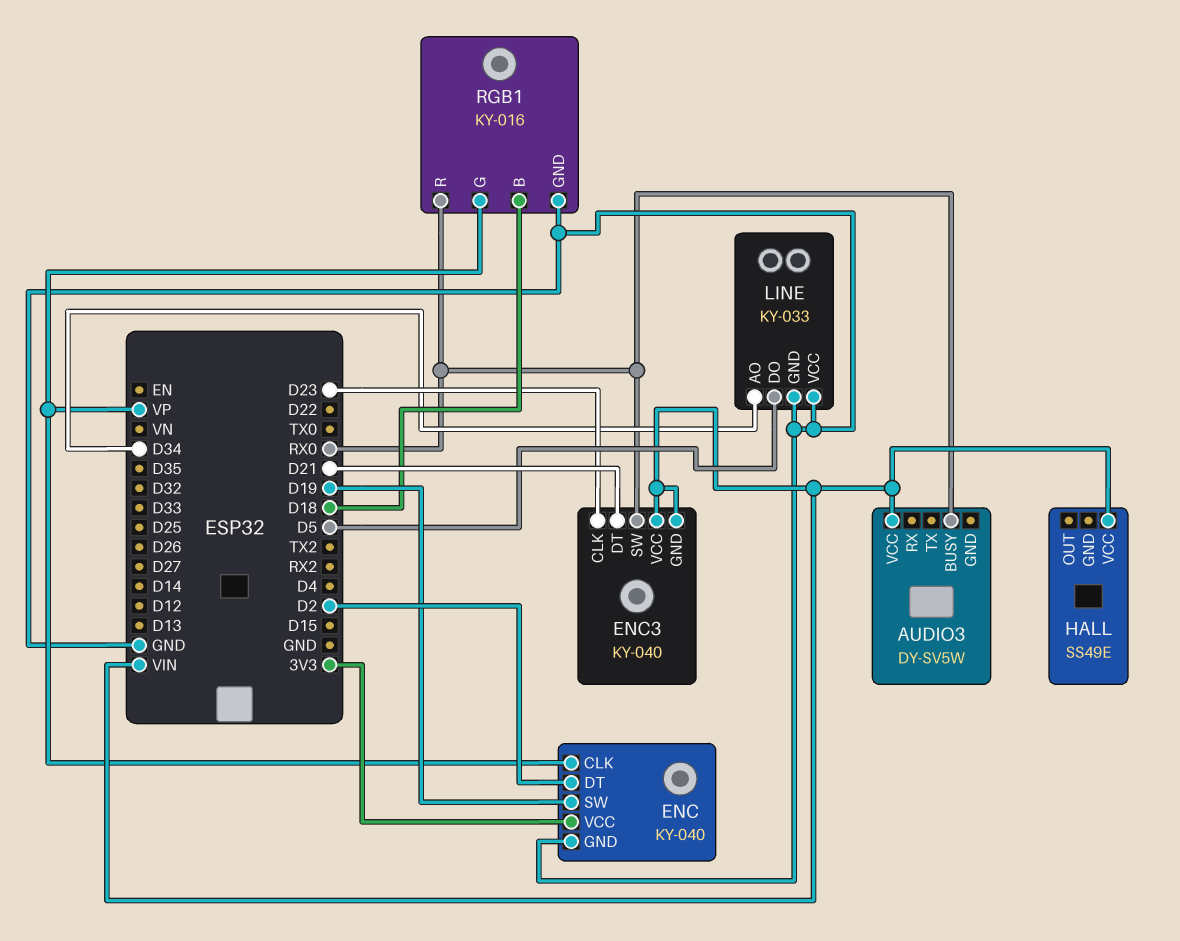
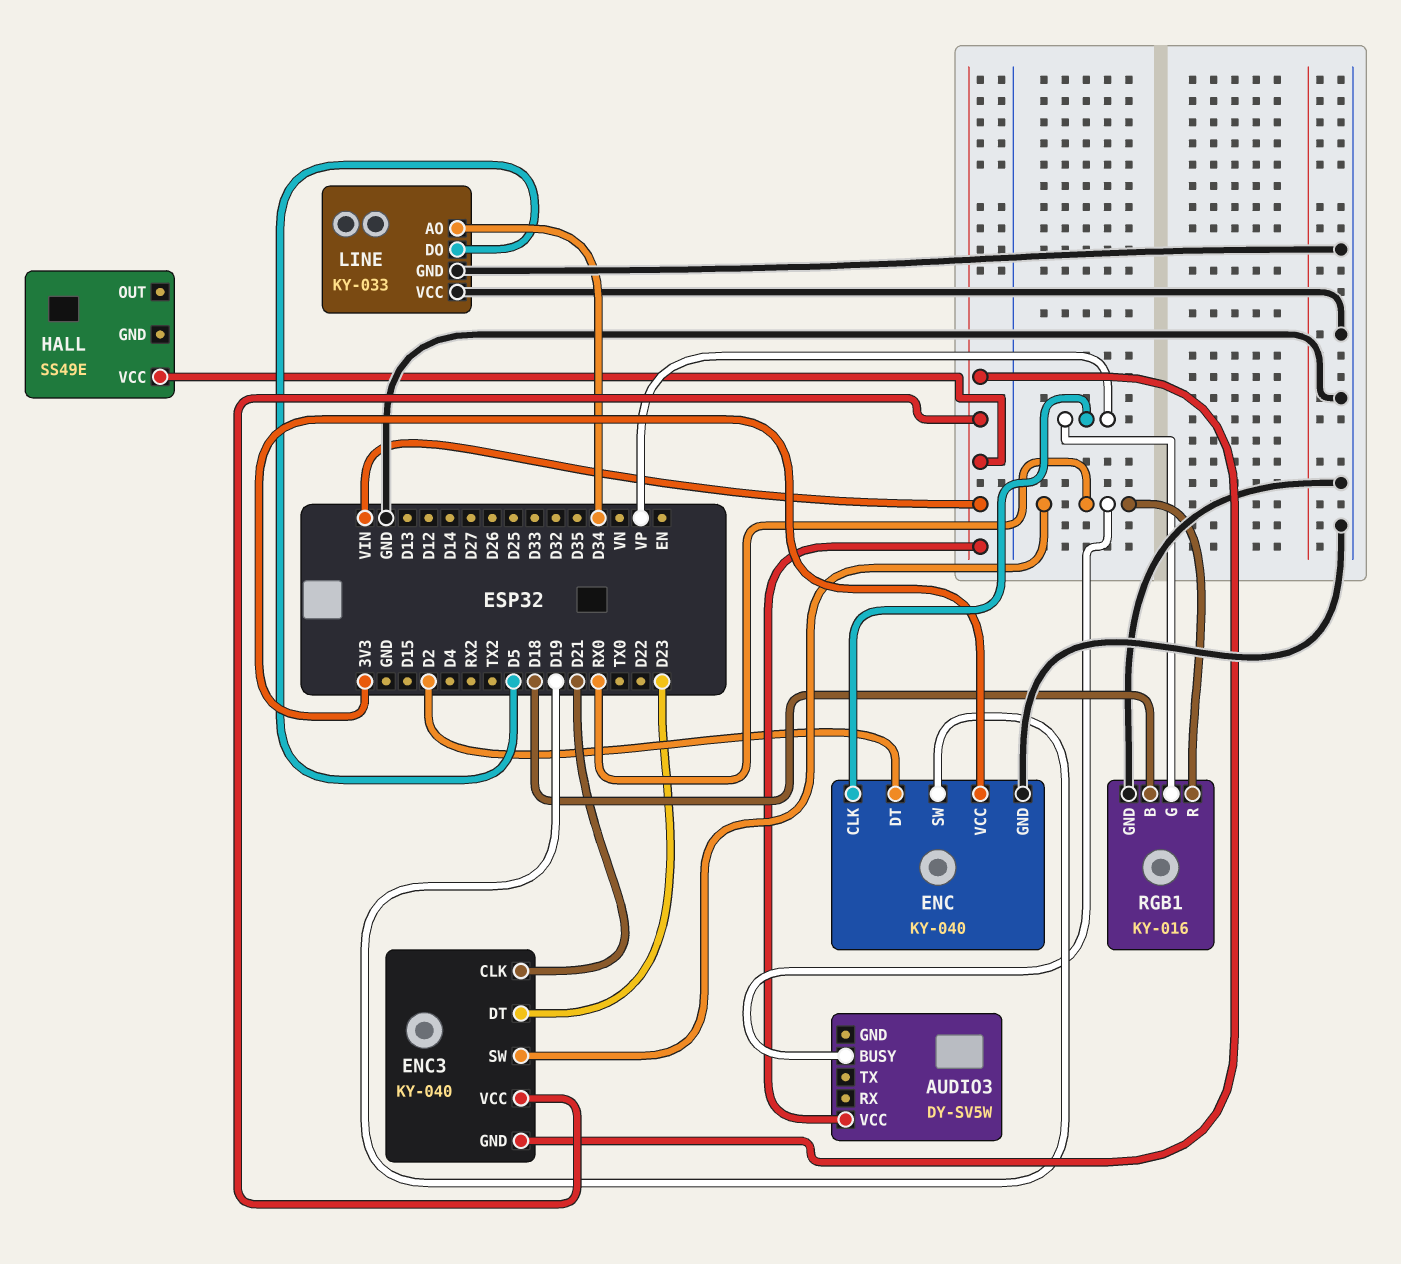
ENC3 pin CLK: D23 -> D21
ENC3 pin DT: D21 -> D23

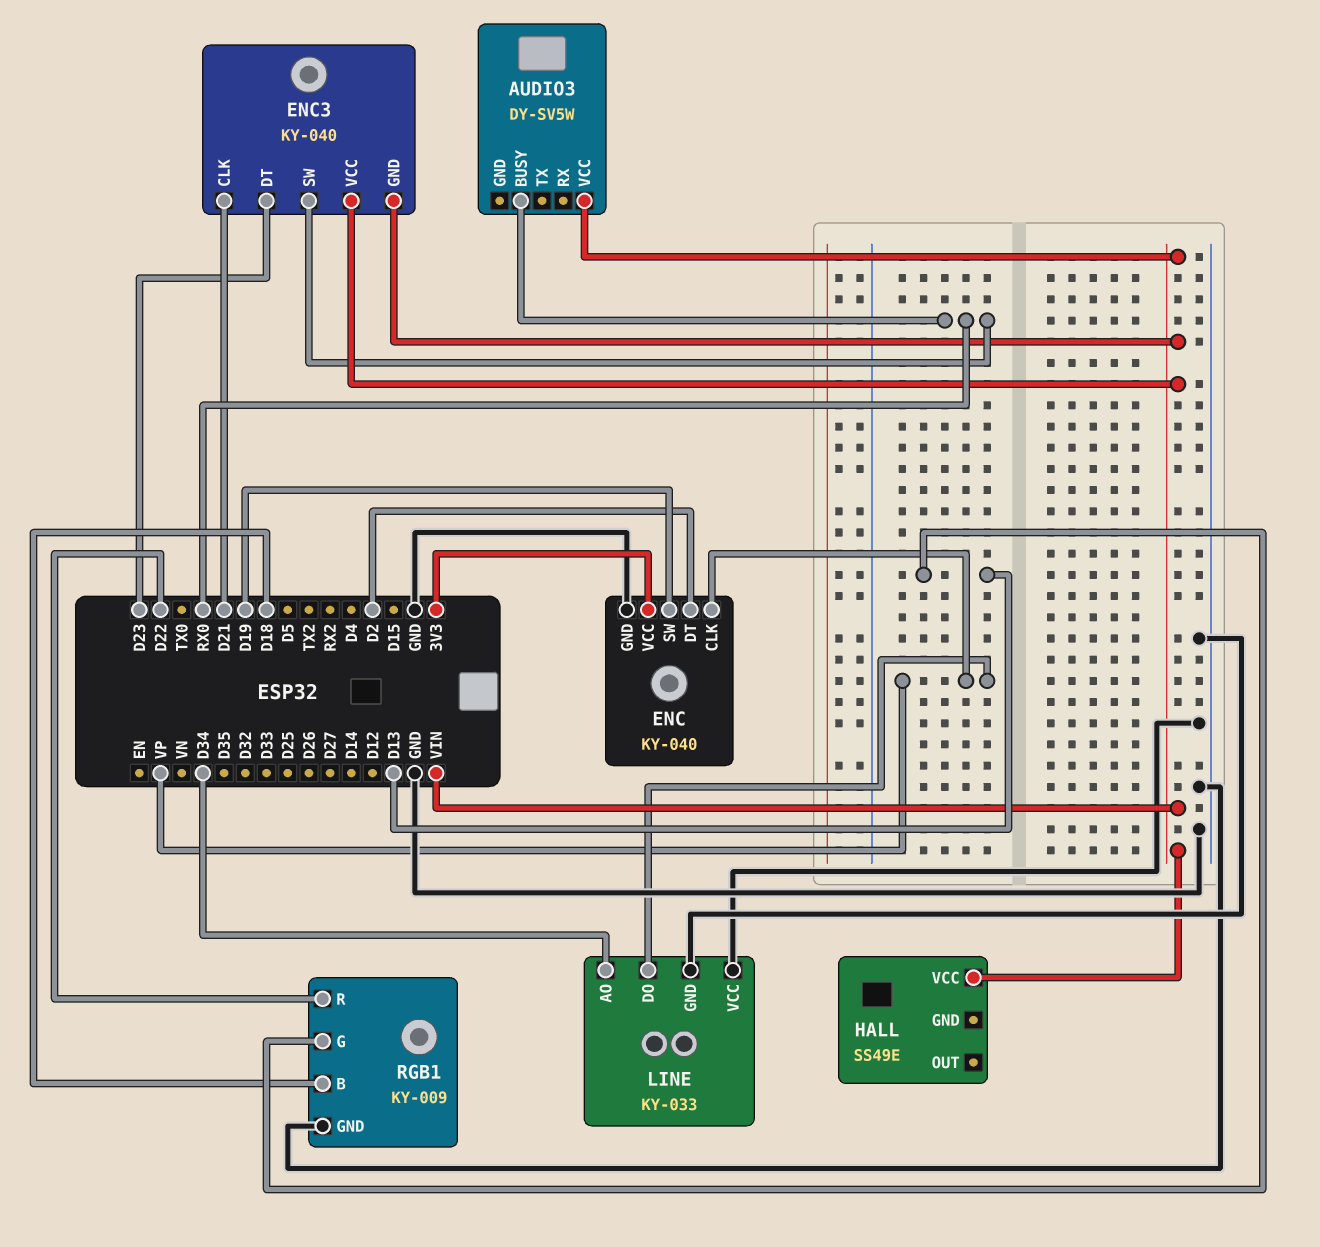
LINE pin DO: D5 -> VP
RGB1: KY-016 -> KY-009
RGB1 pin G: VP -> D13
RGB1 pin R: RX0 -> D22

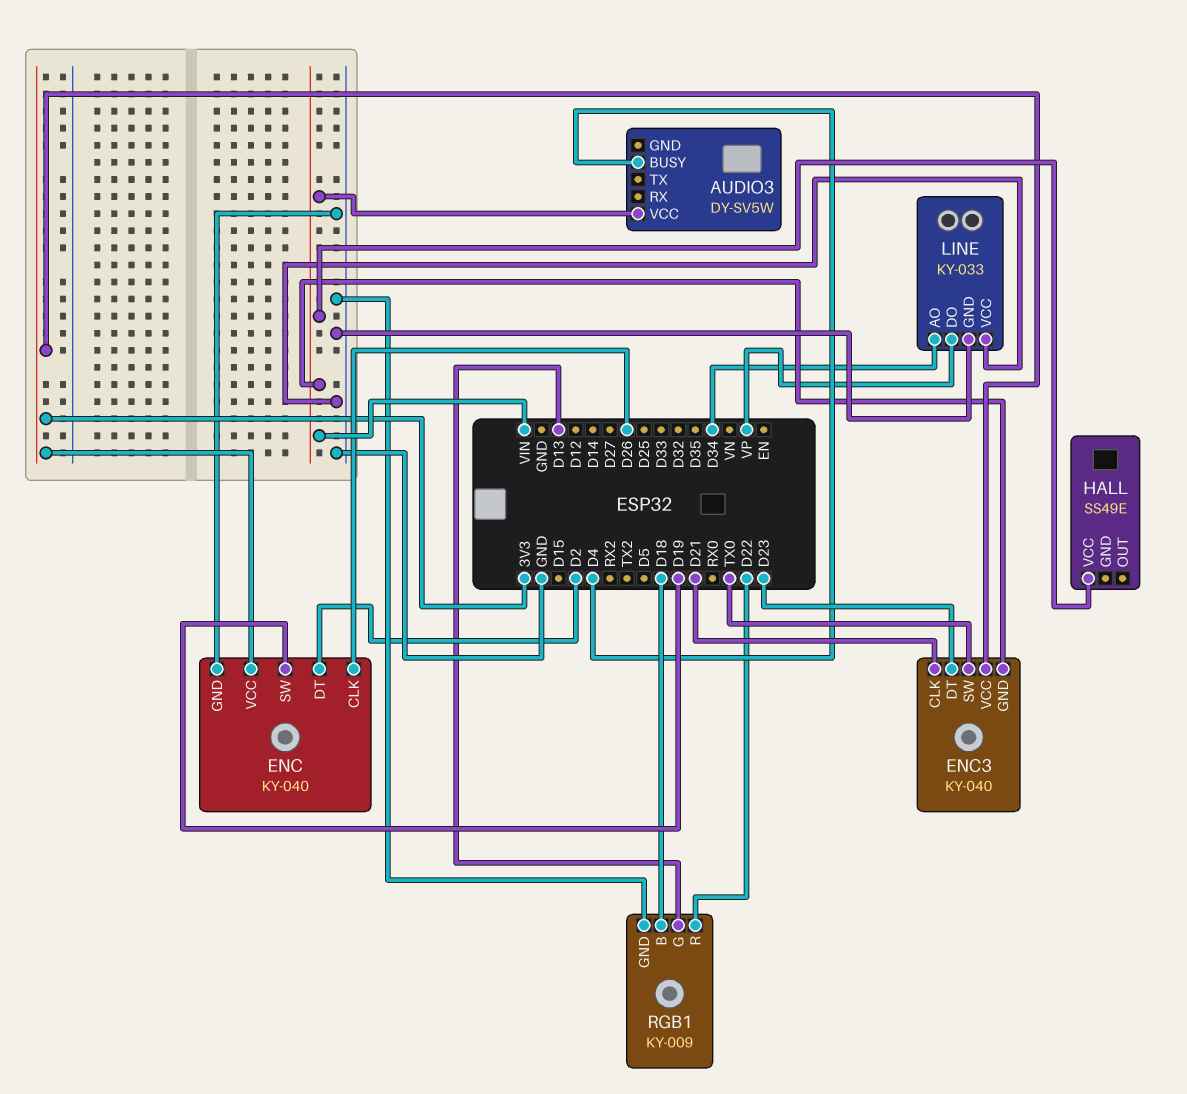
AUDIO3 pin BUSY: RX0 -> D4
ENC pin CLK: VP -> D26
ENC3 pin SW: RX0 -> TX0
ENC3 pin VCC: VIN -> 3V3

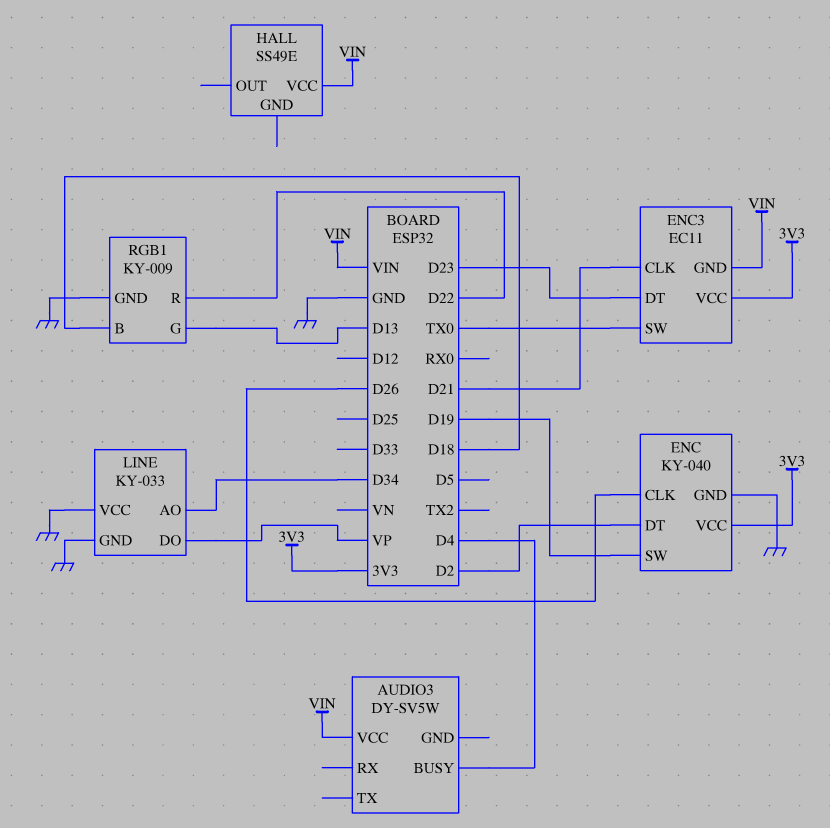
ENC3: KY-040 -> EC11

